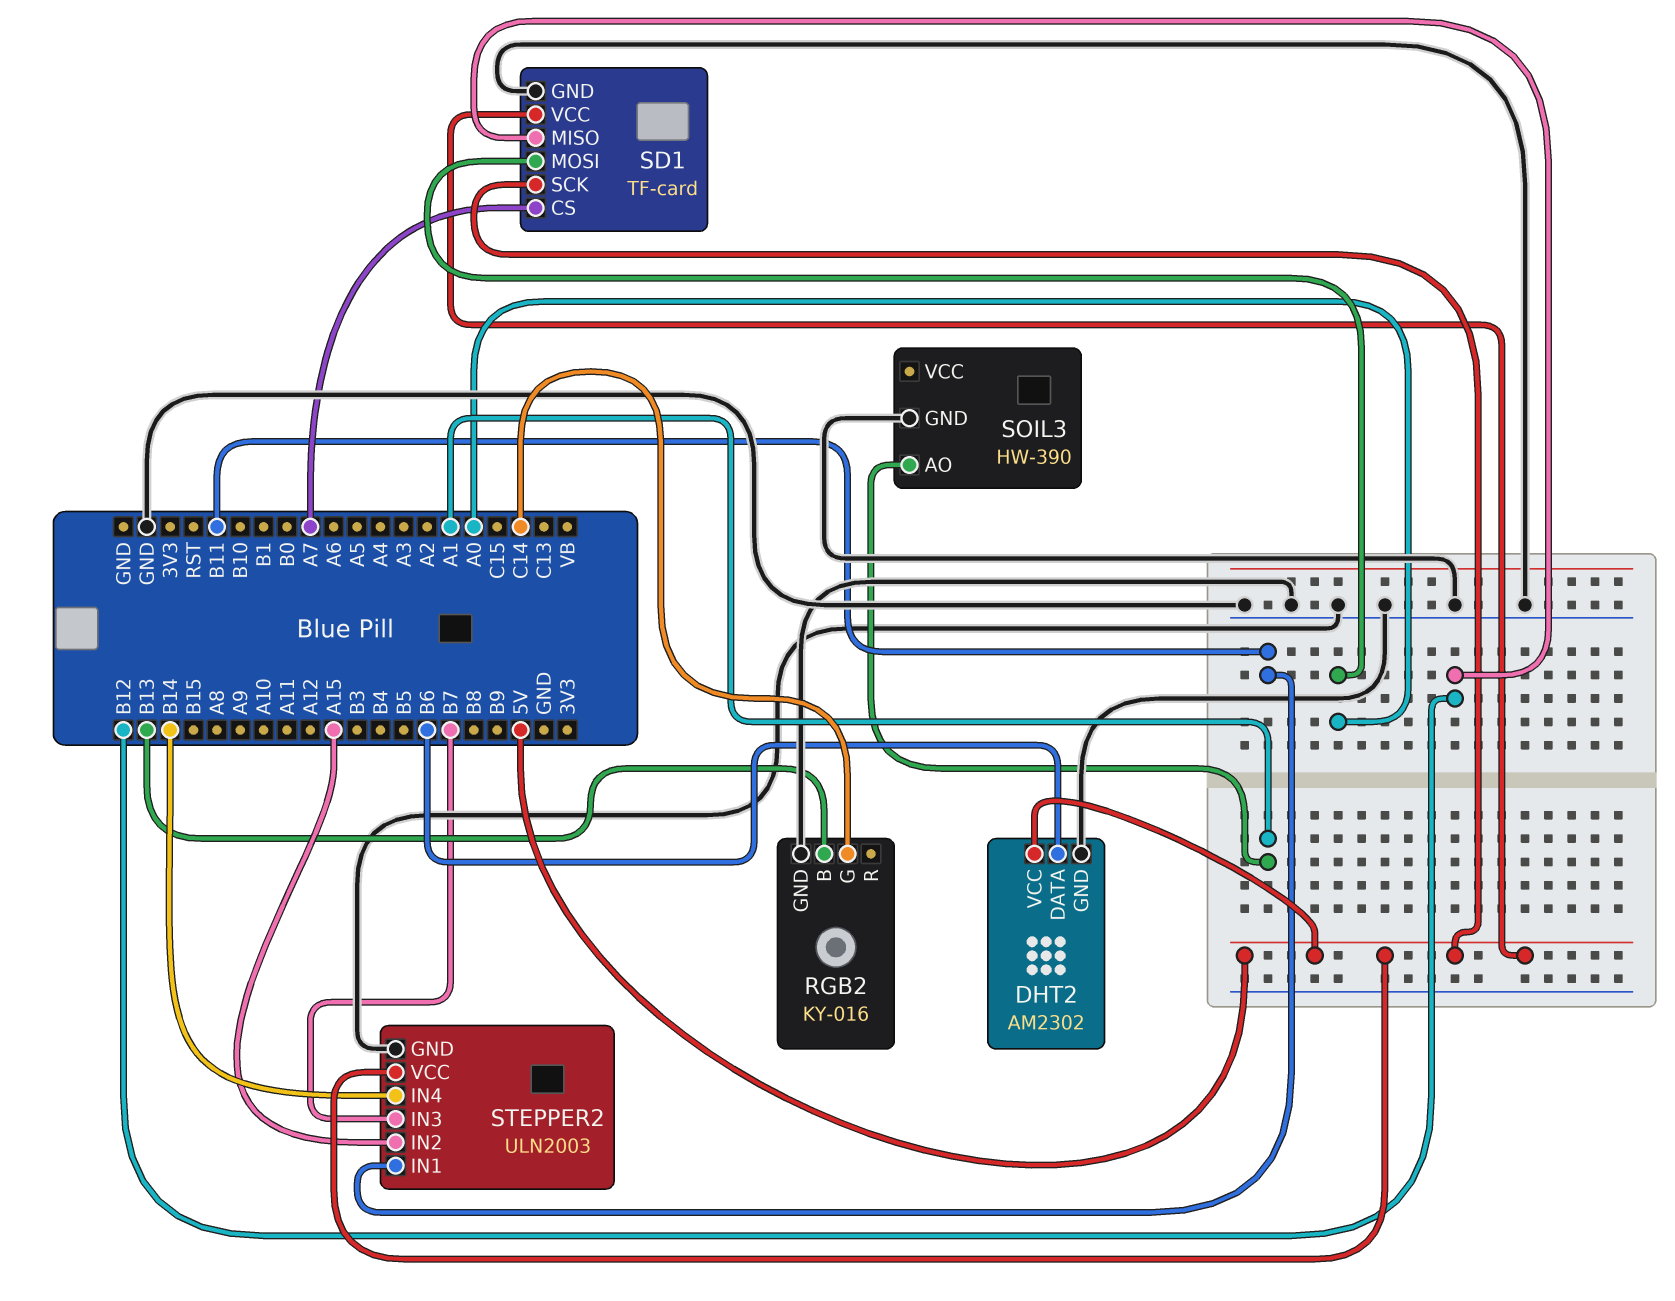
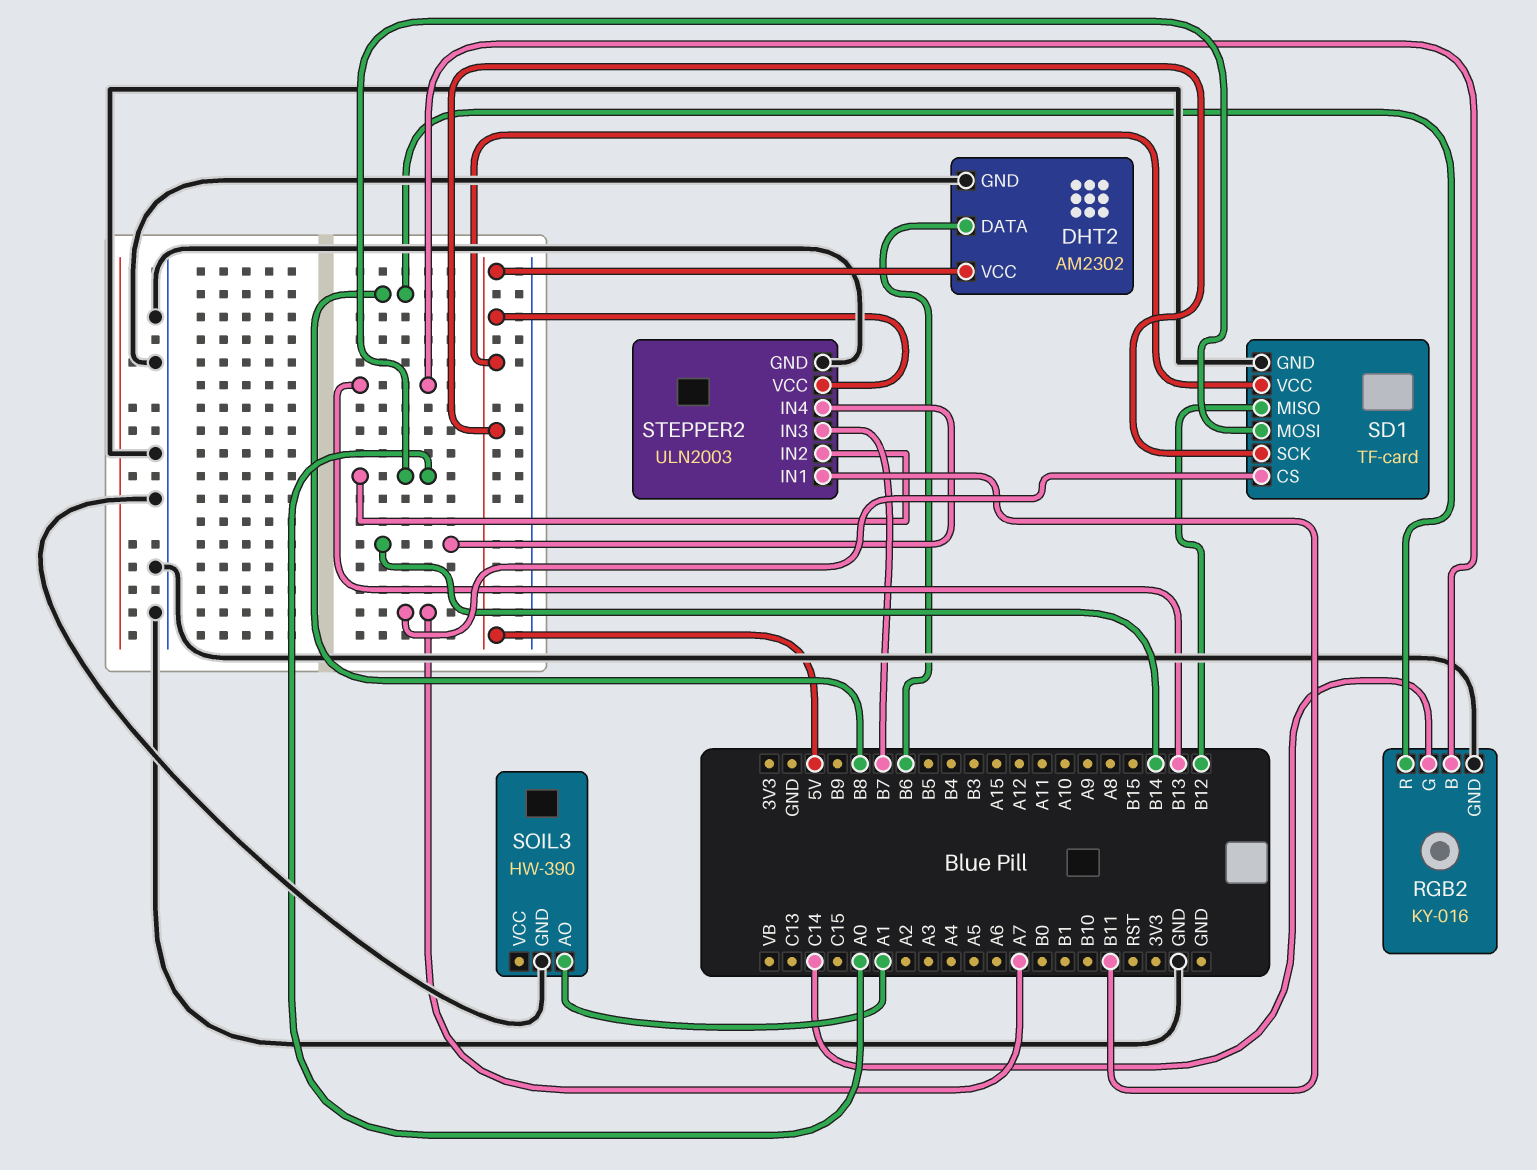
RGB2 pin R: none -> B8
STEPPER2 pin IN2: A15 -> A0

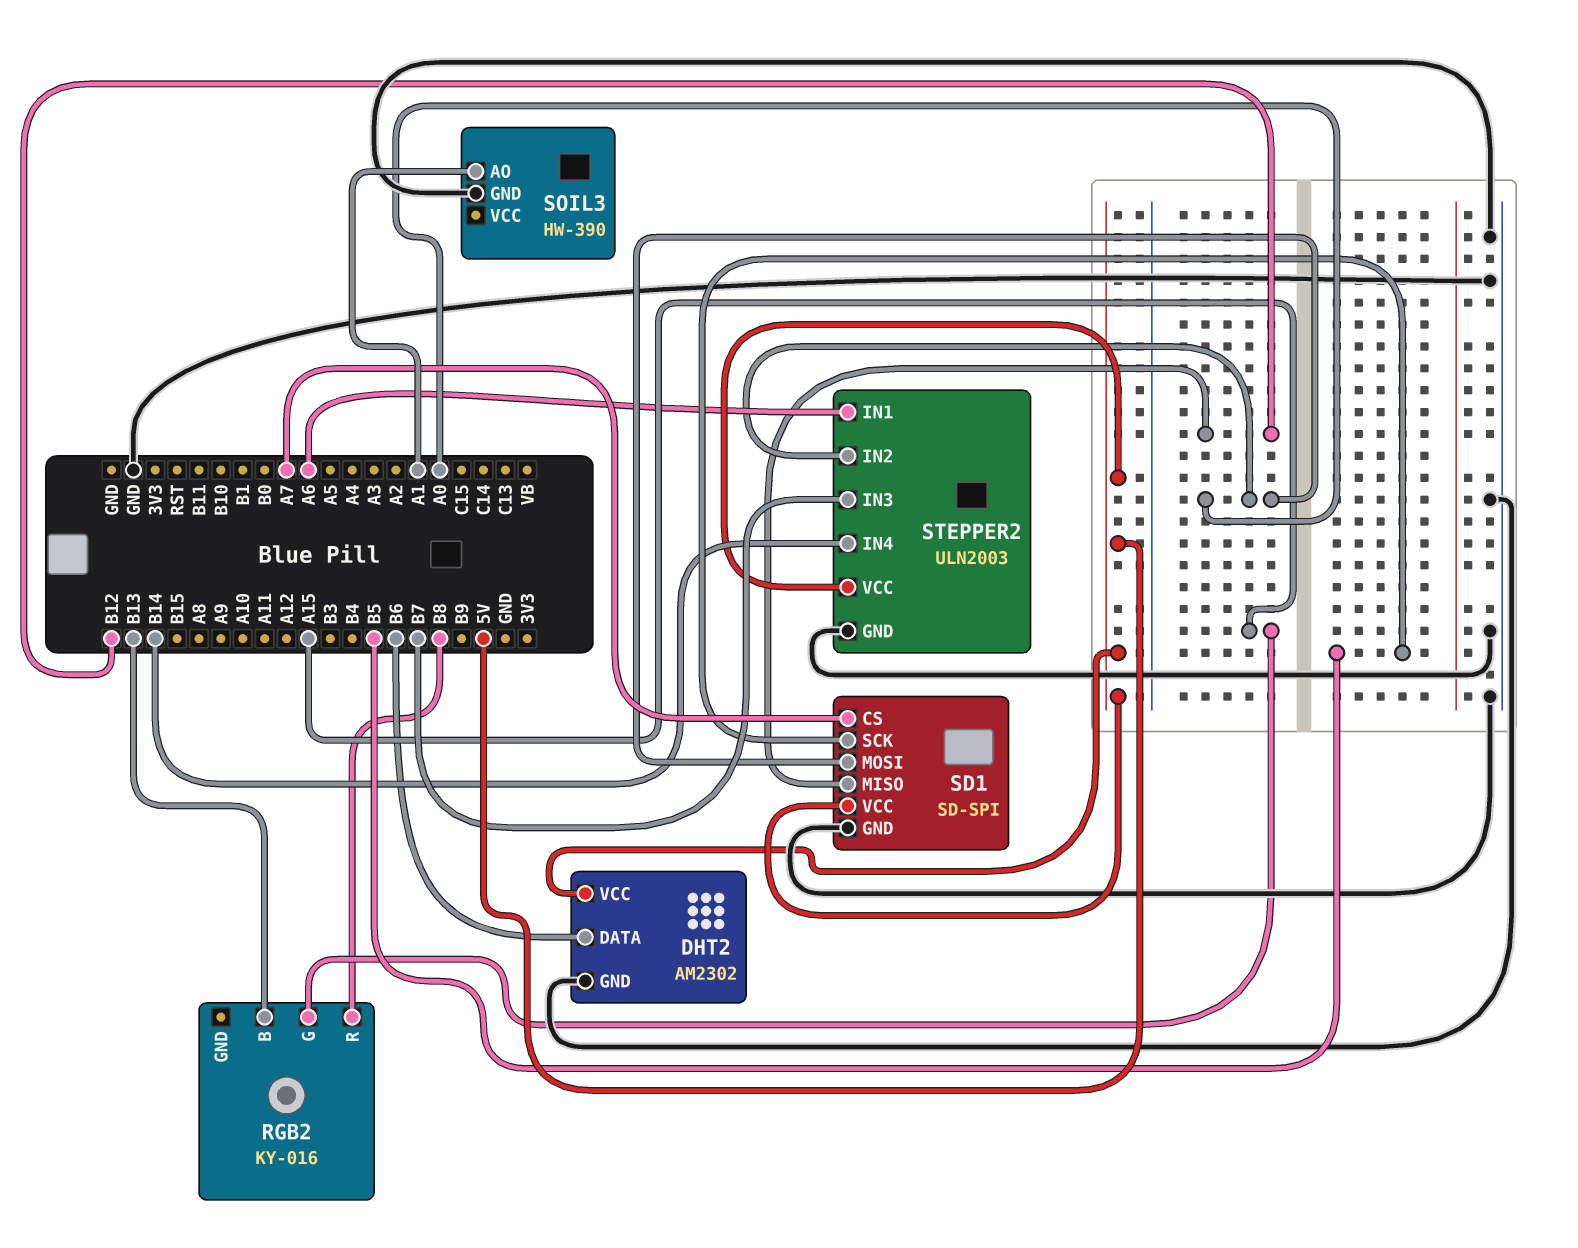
RGB2 pin G: C14 -> A15
RGB2 pin GND: GND -> none
SD1: TF-card -> SD-SPI
SD1 pin SCK: 5V -> B5
STEPPER2 pin IN1: B11 -> A6

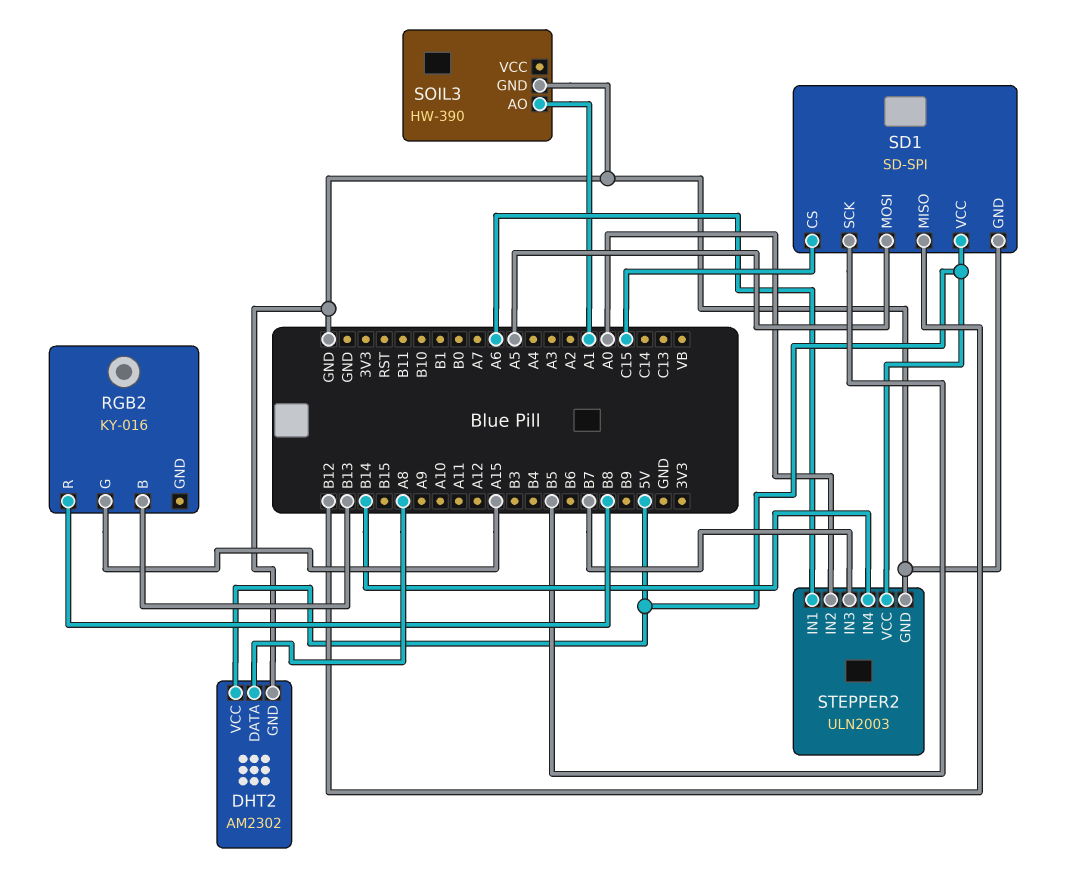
DHT2 pin DATA: B6 -> A8
SD1 pin CS: A7 -> C15
SD1 pin MOSI: A0 -> A5

